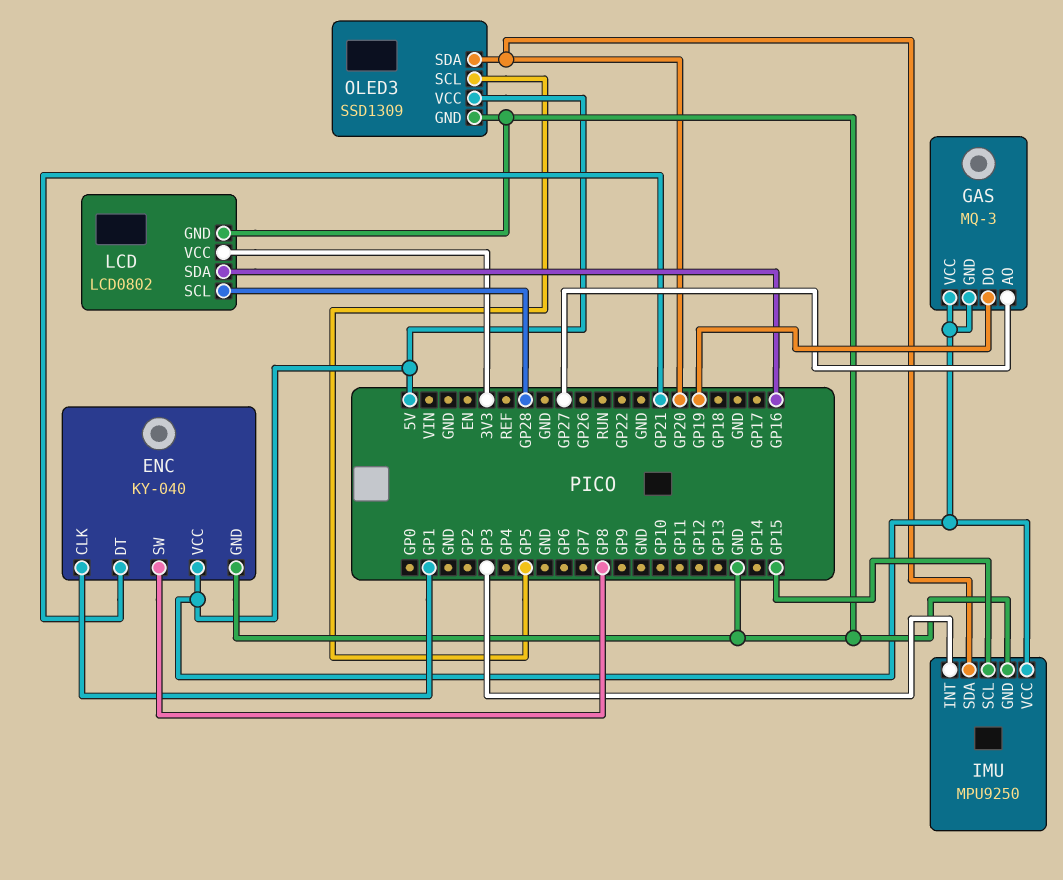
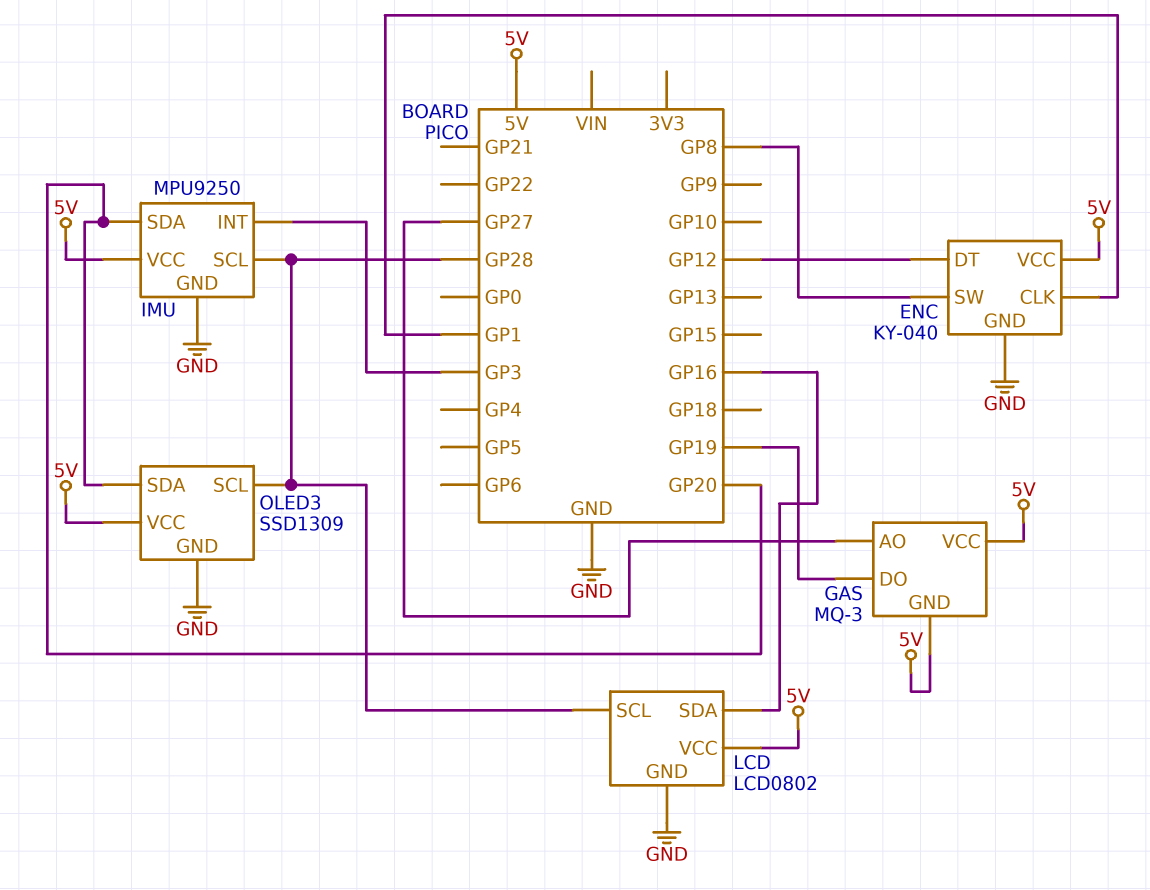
ENC pin DT: GP21 -> GP12
IMU pin SCL: GP15 -> GP28
LCD pin VCC: 3V3 -> 5V
OLED3 pin SCL: GP5 -> GP28

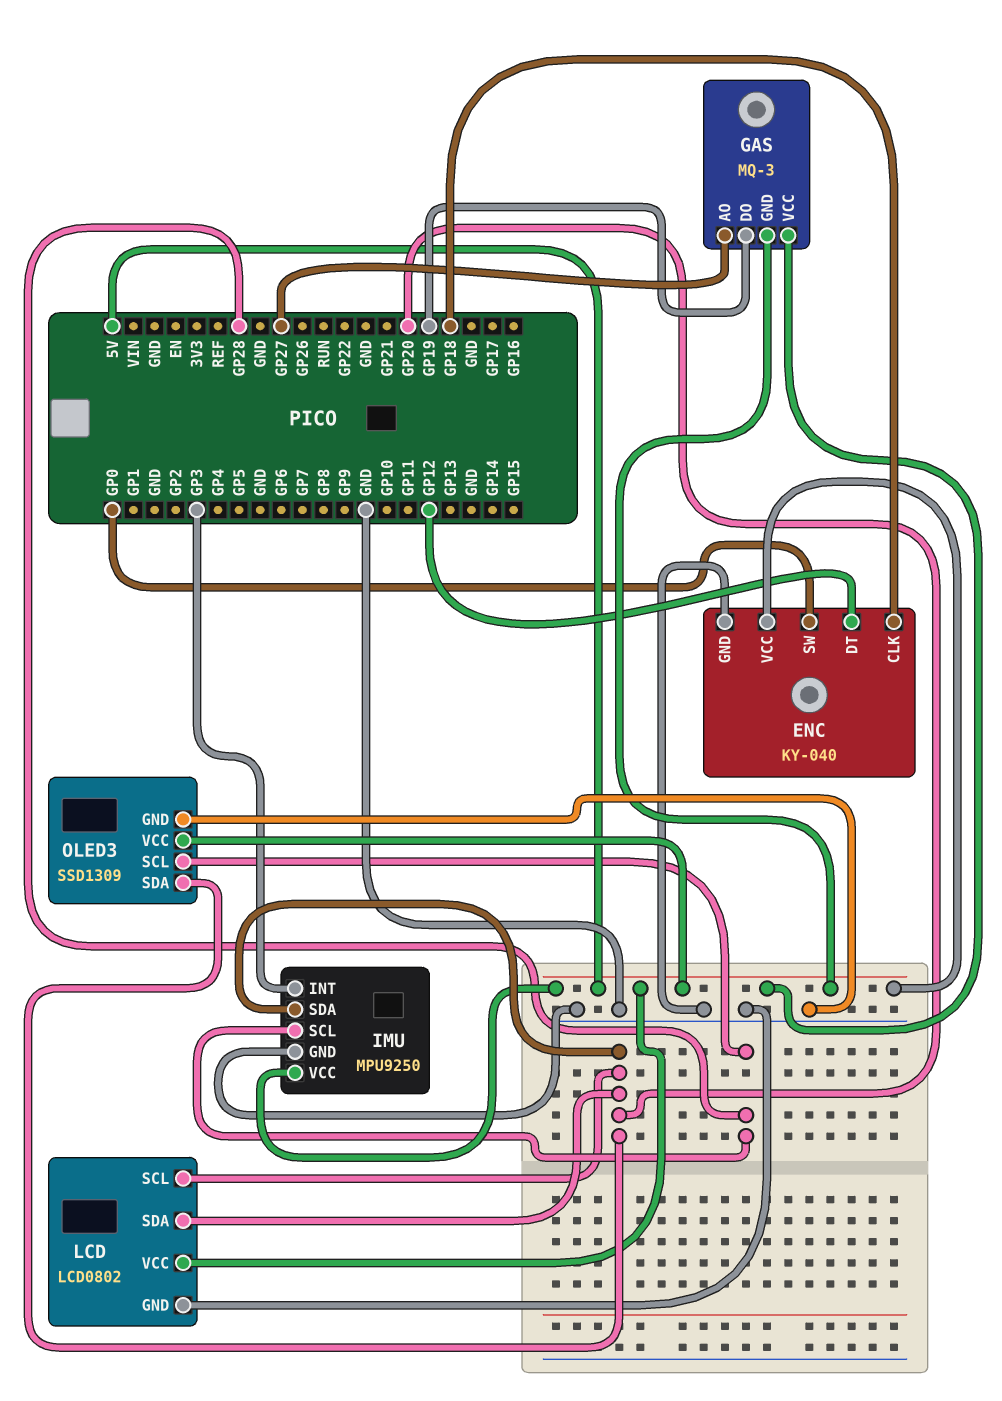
ENC pin CLK: GP1 -> GP18
ENC pin SW: GP8 -> GP0
LCD pin SCL: GP28 -> GP20
LCD pin SDA: GP16 -> GP20

